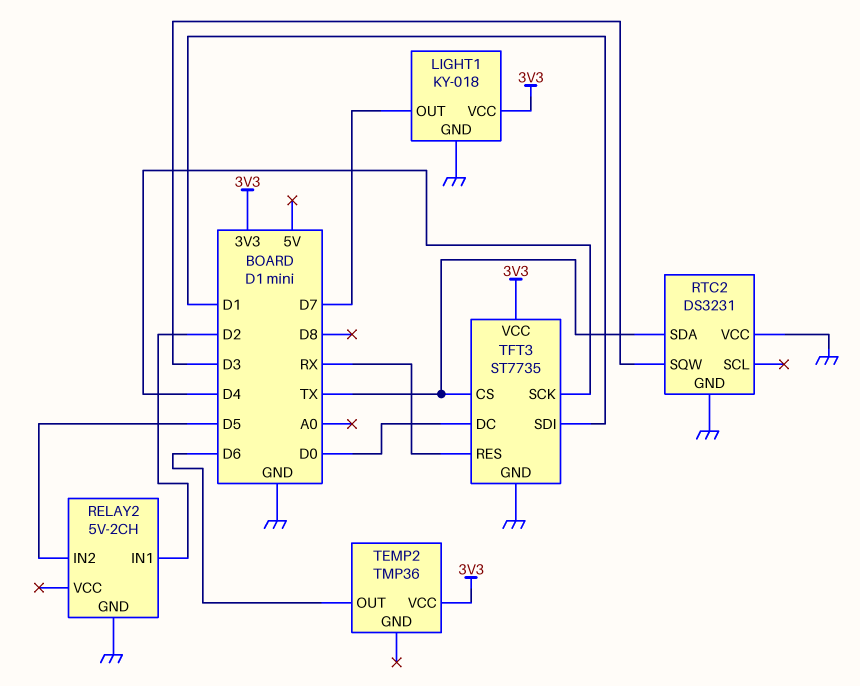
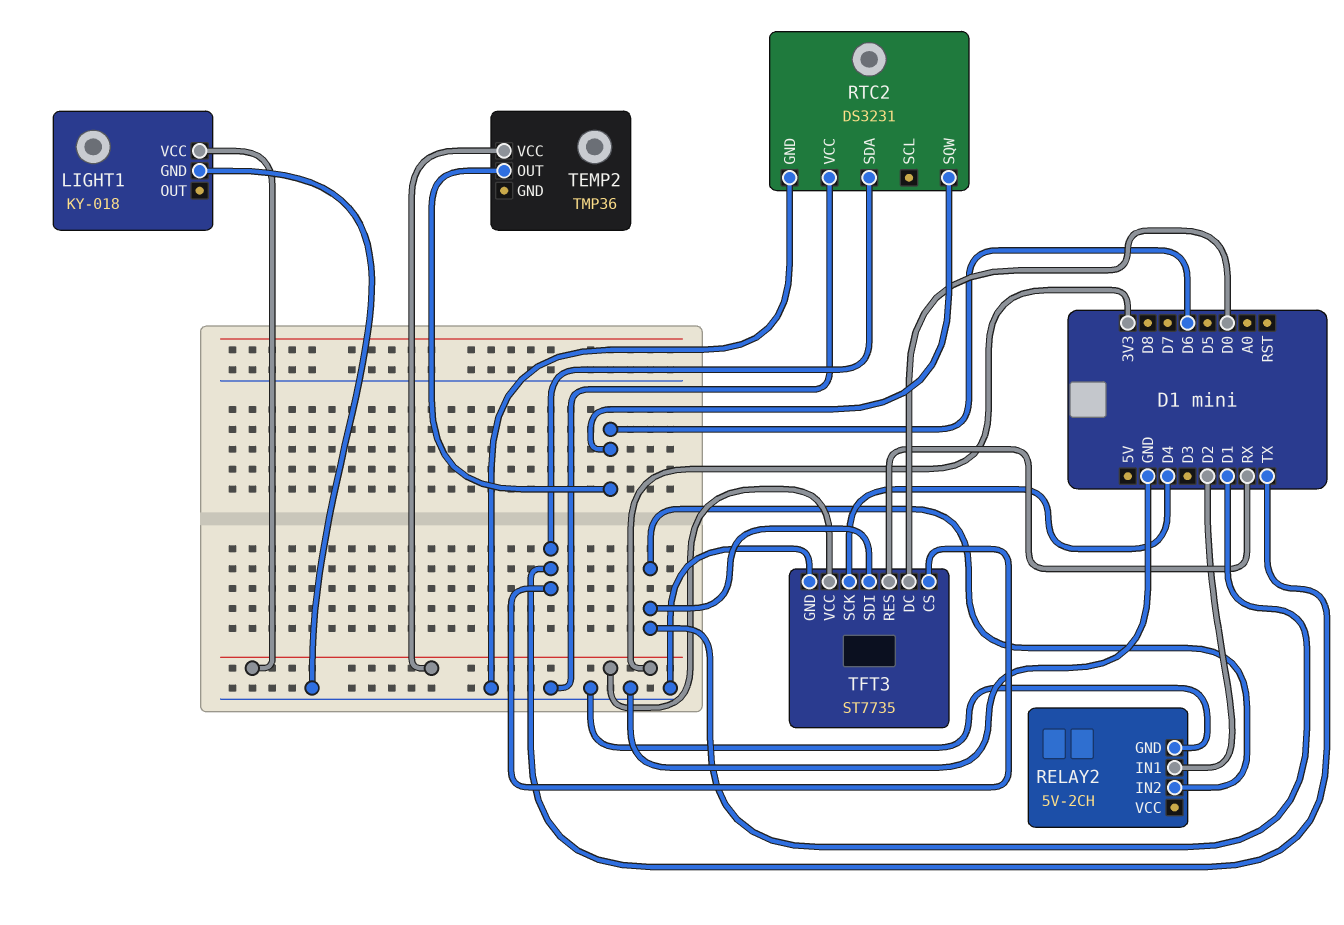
LIGHT1 pin OUT: D7 -> none
RELAY2 pin IN2: D5 -> D1
RTC2 pin SQW: D3 -> D6

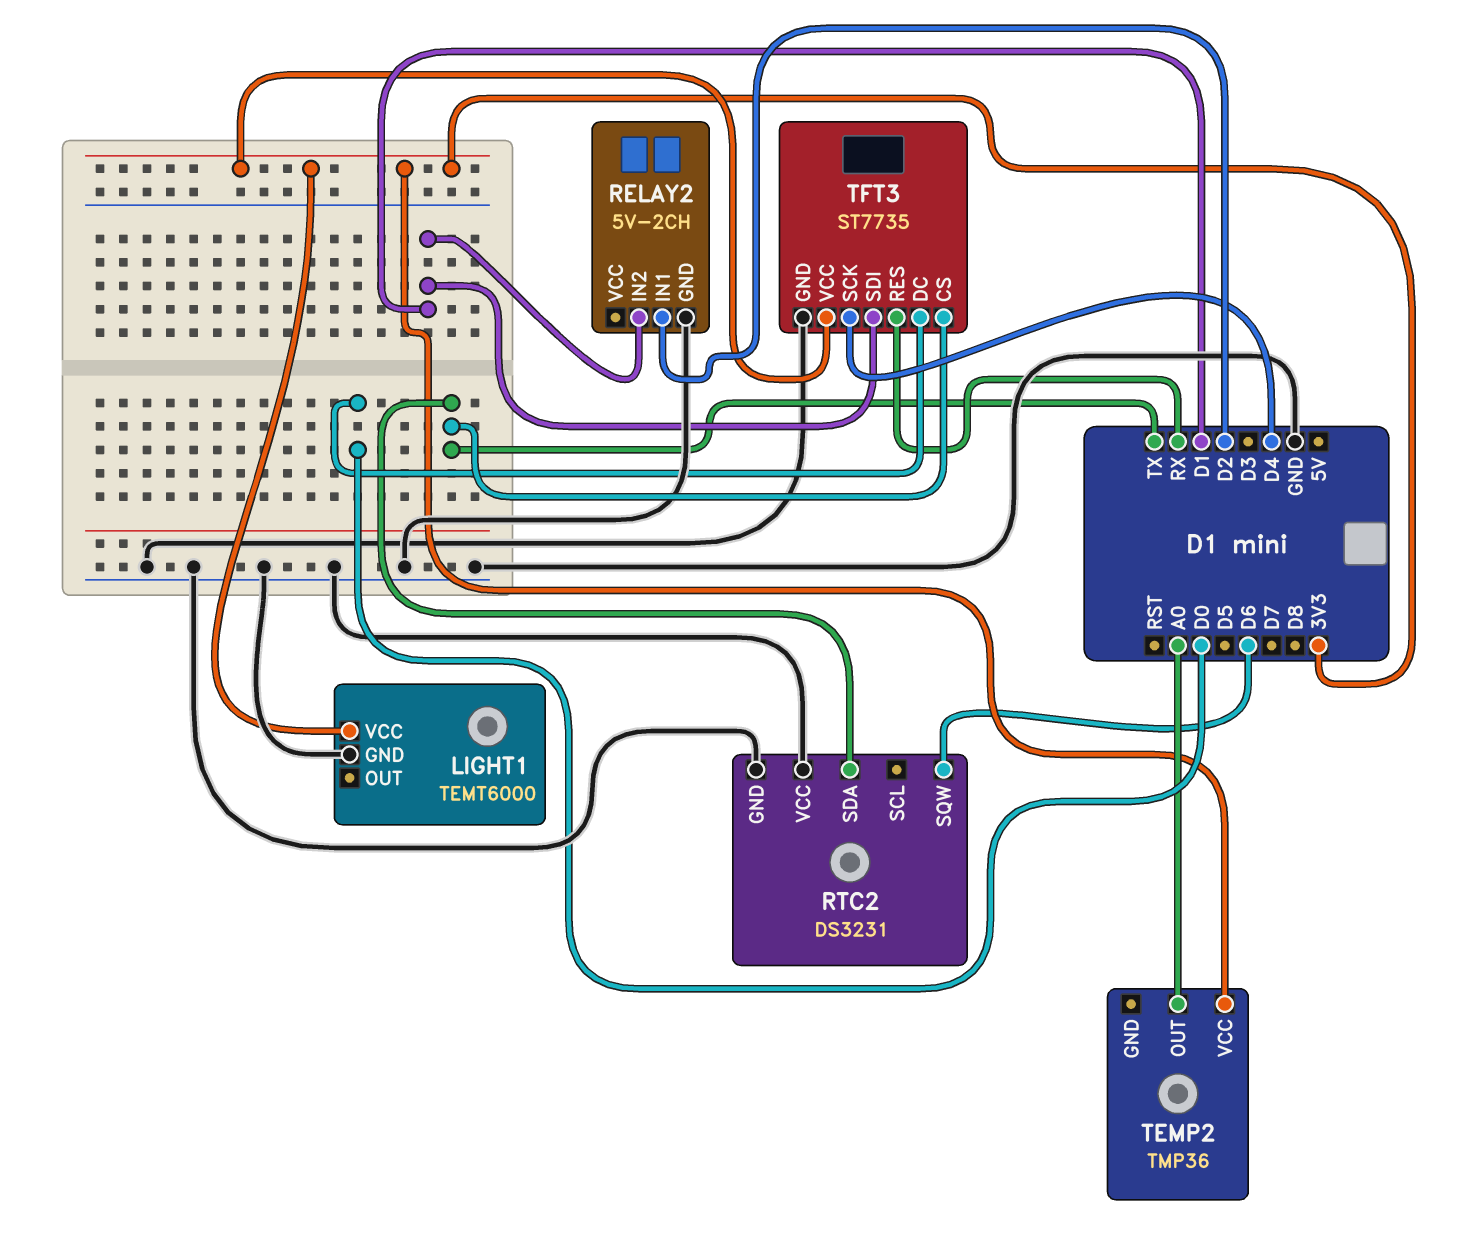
LIGHT1: KY-018 -> TEMT6000
TEMP2 pin OUT: D6 -> A0

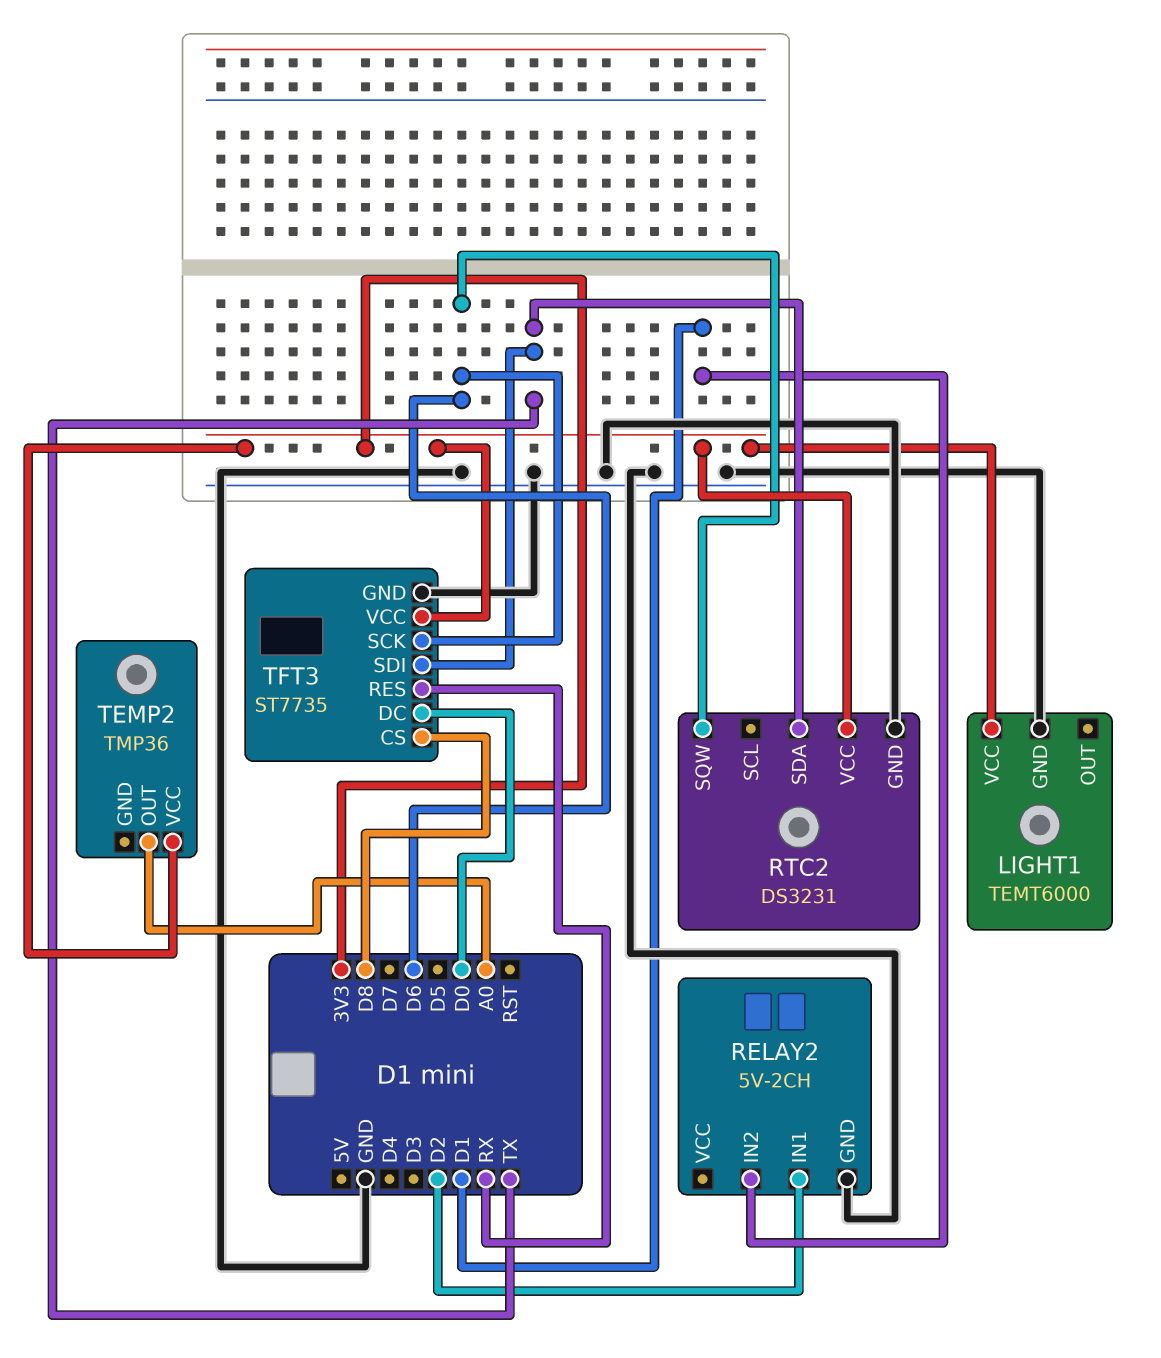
RTC2 pin VCC: GND -> 3V3
TFT3 pin CS: TX -> D8
TFT3 pin SCK: D4 -> D6
TFT3 pin SDI: D1 -> TX

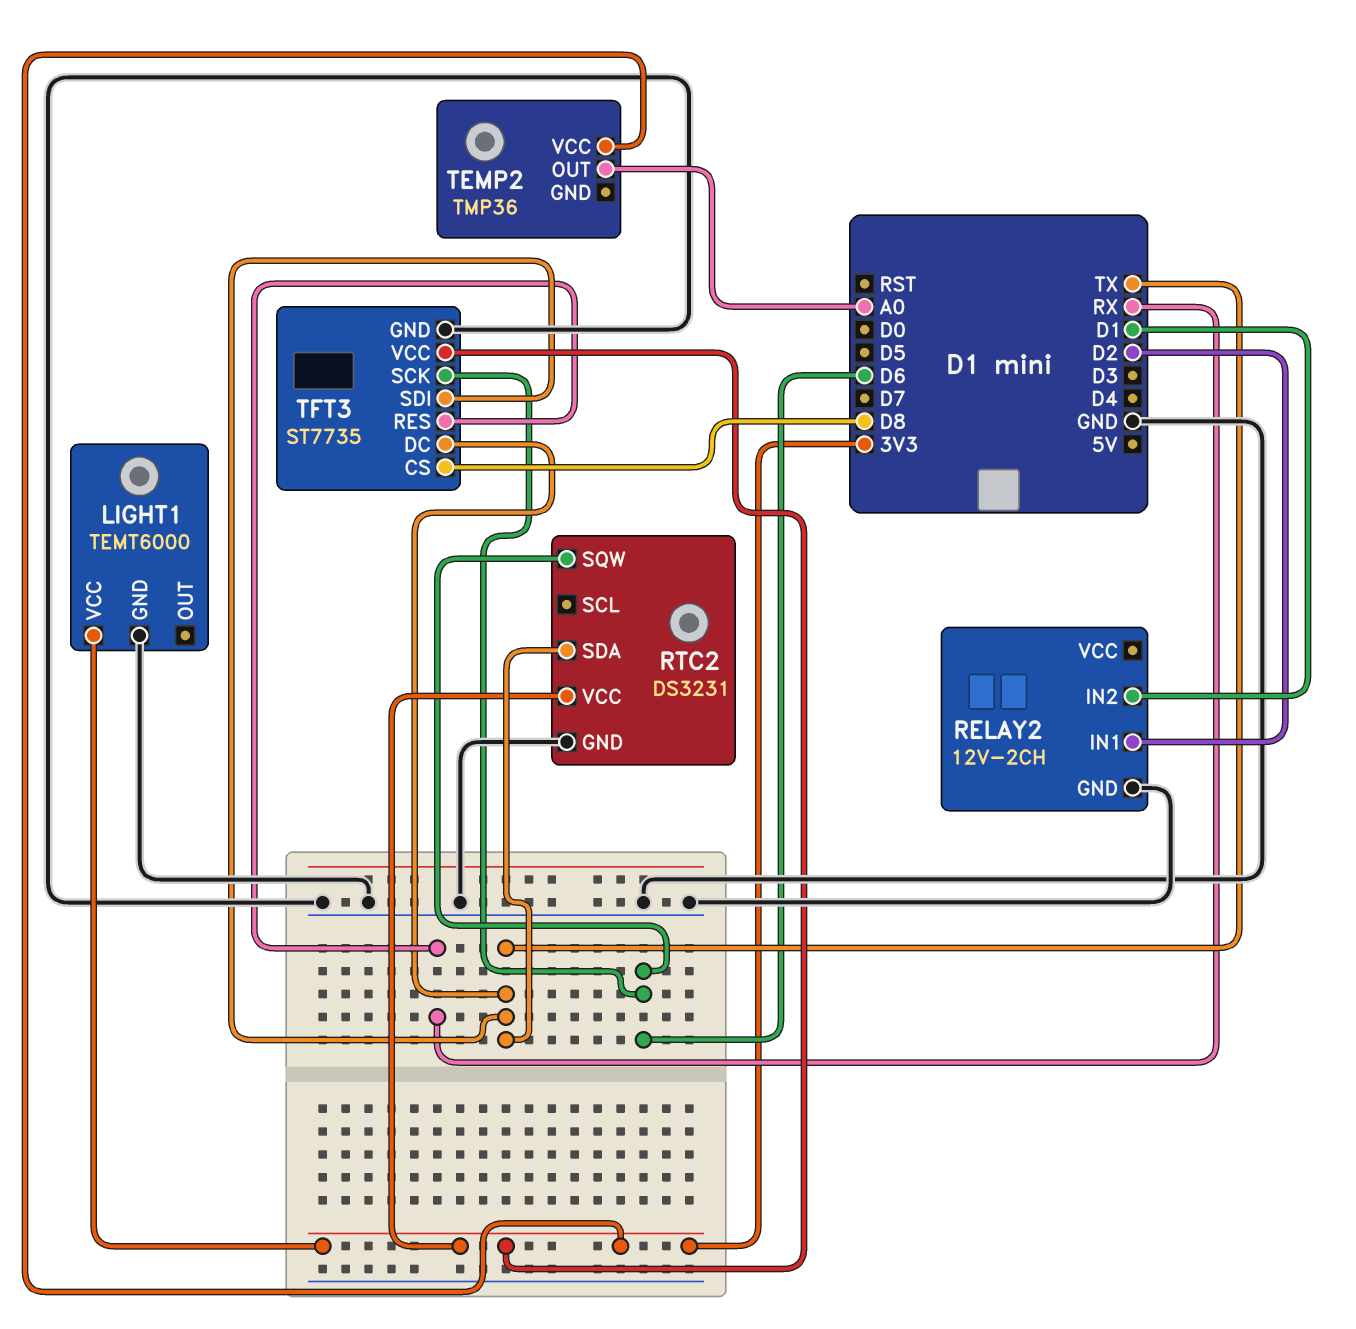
RELAY2: 5V-2CH -> 12V-2CH
TFT3 pin DC: D0 -> TX

